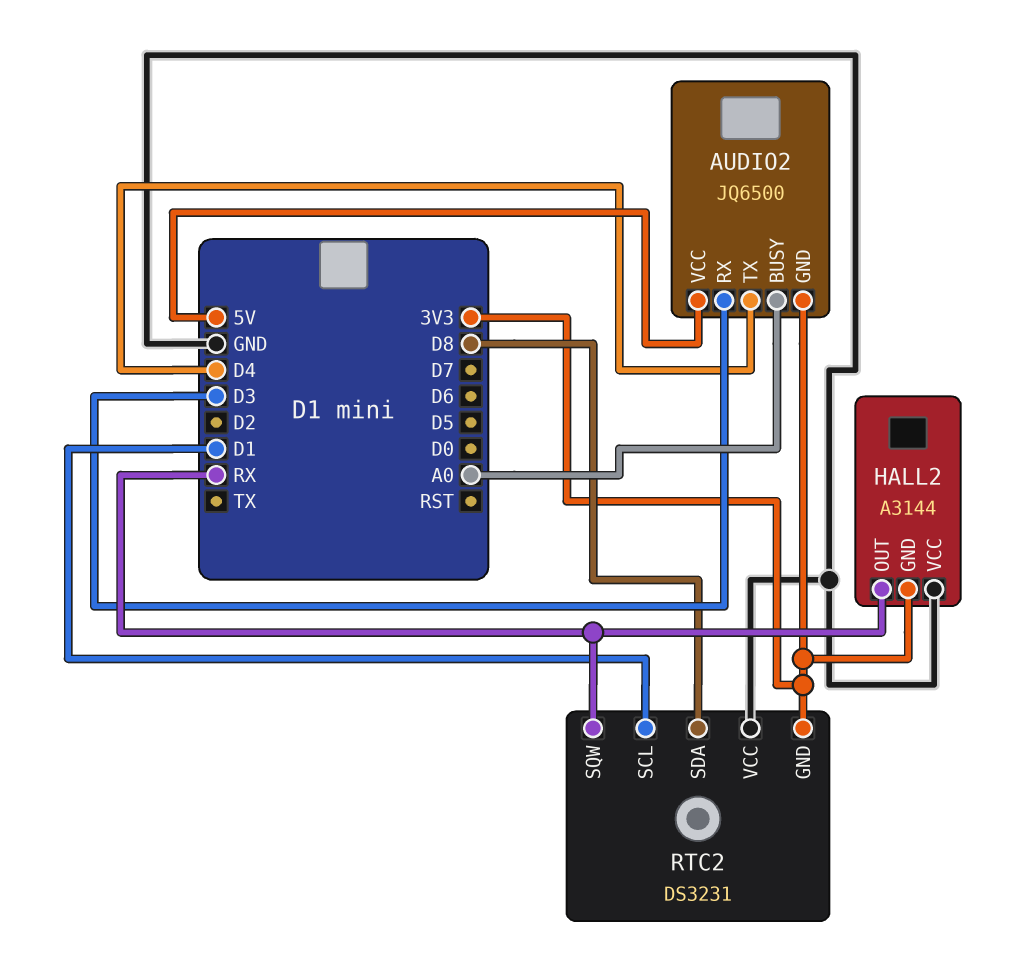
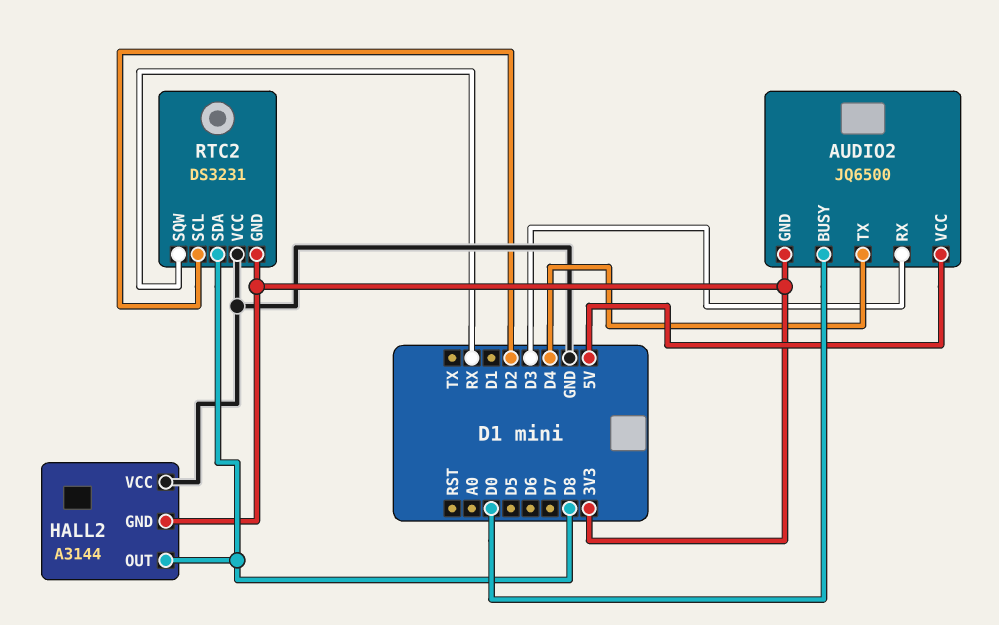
AUDIO2 pin BUSY: A0 -> D0
HALL2 pin OUT: RX -> D8
RTC2 pin SCL: D1 -> D2

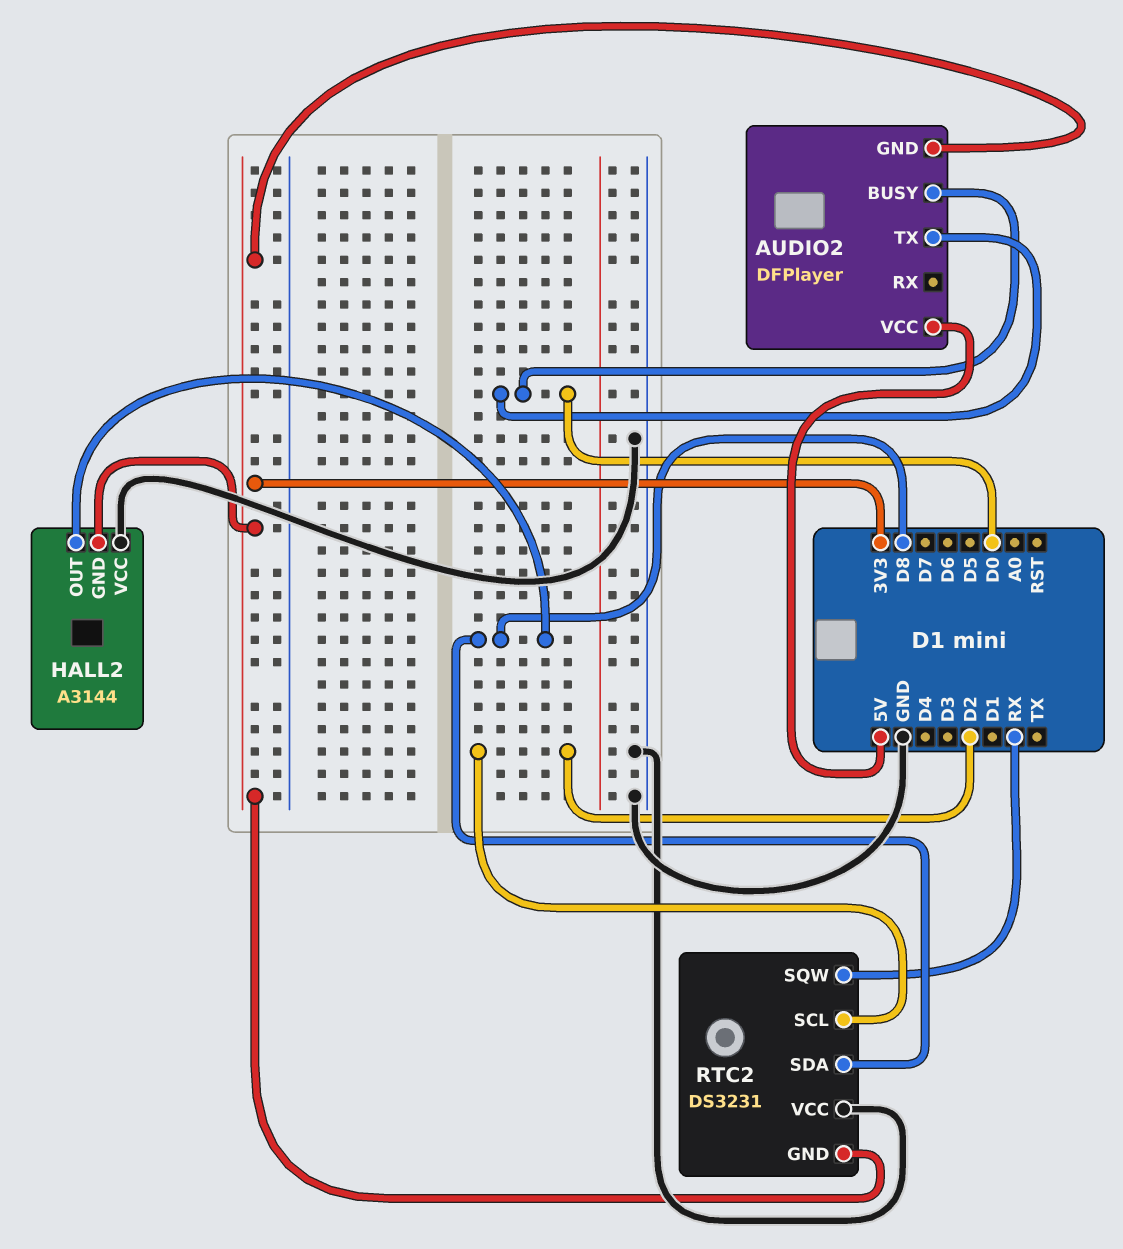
AUDIO2: JQ6500 -> DFPlayer
AUDIO2 pin RX: D3 -> none
AUDIO2 pin TX: D4 -> D0

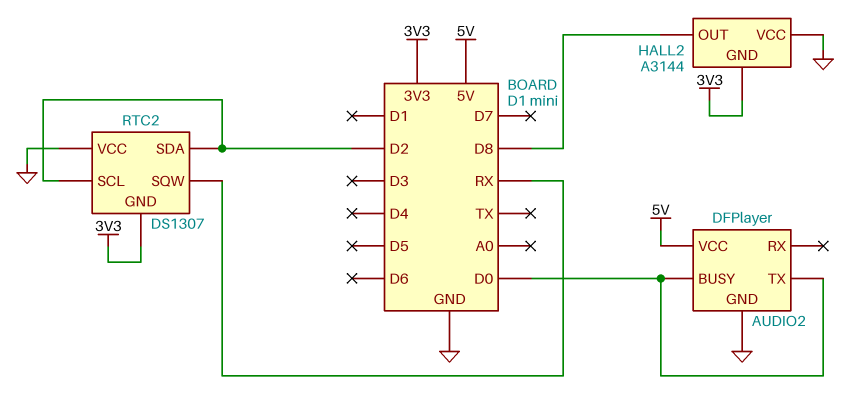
AUDIO2 pin GND: 3V3 -> GND
RTC2: DS3231 -> DS1307
RTC2 pin SDA: D8 -> D2

